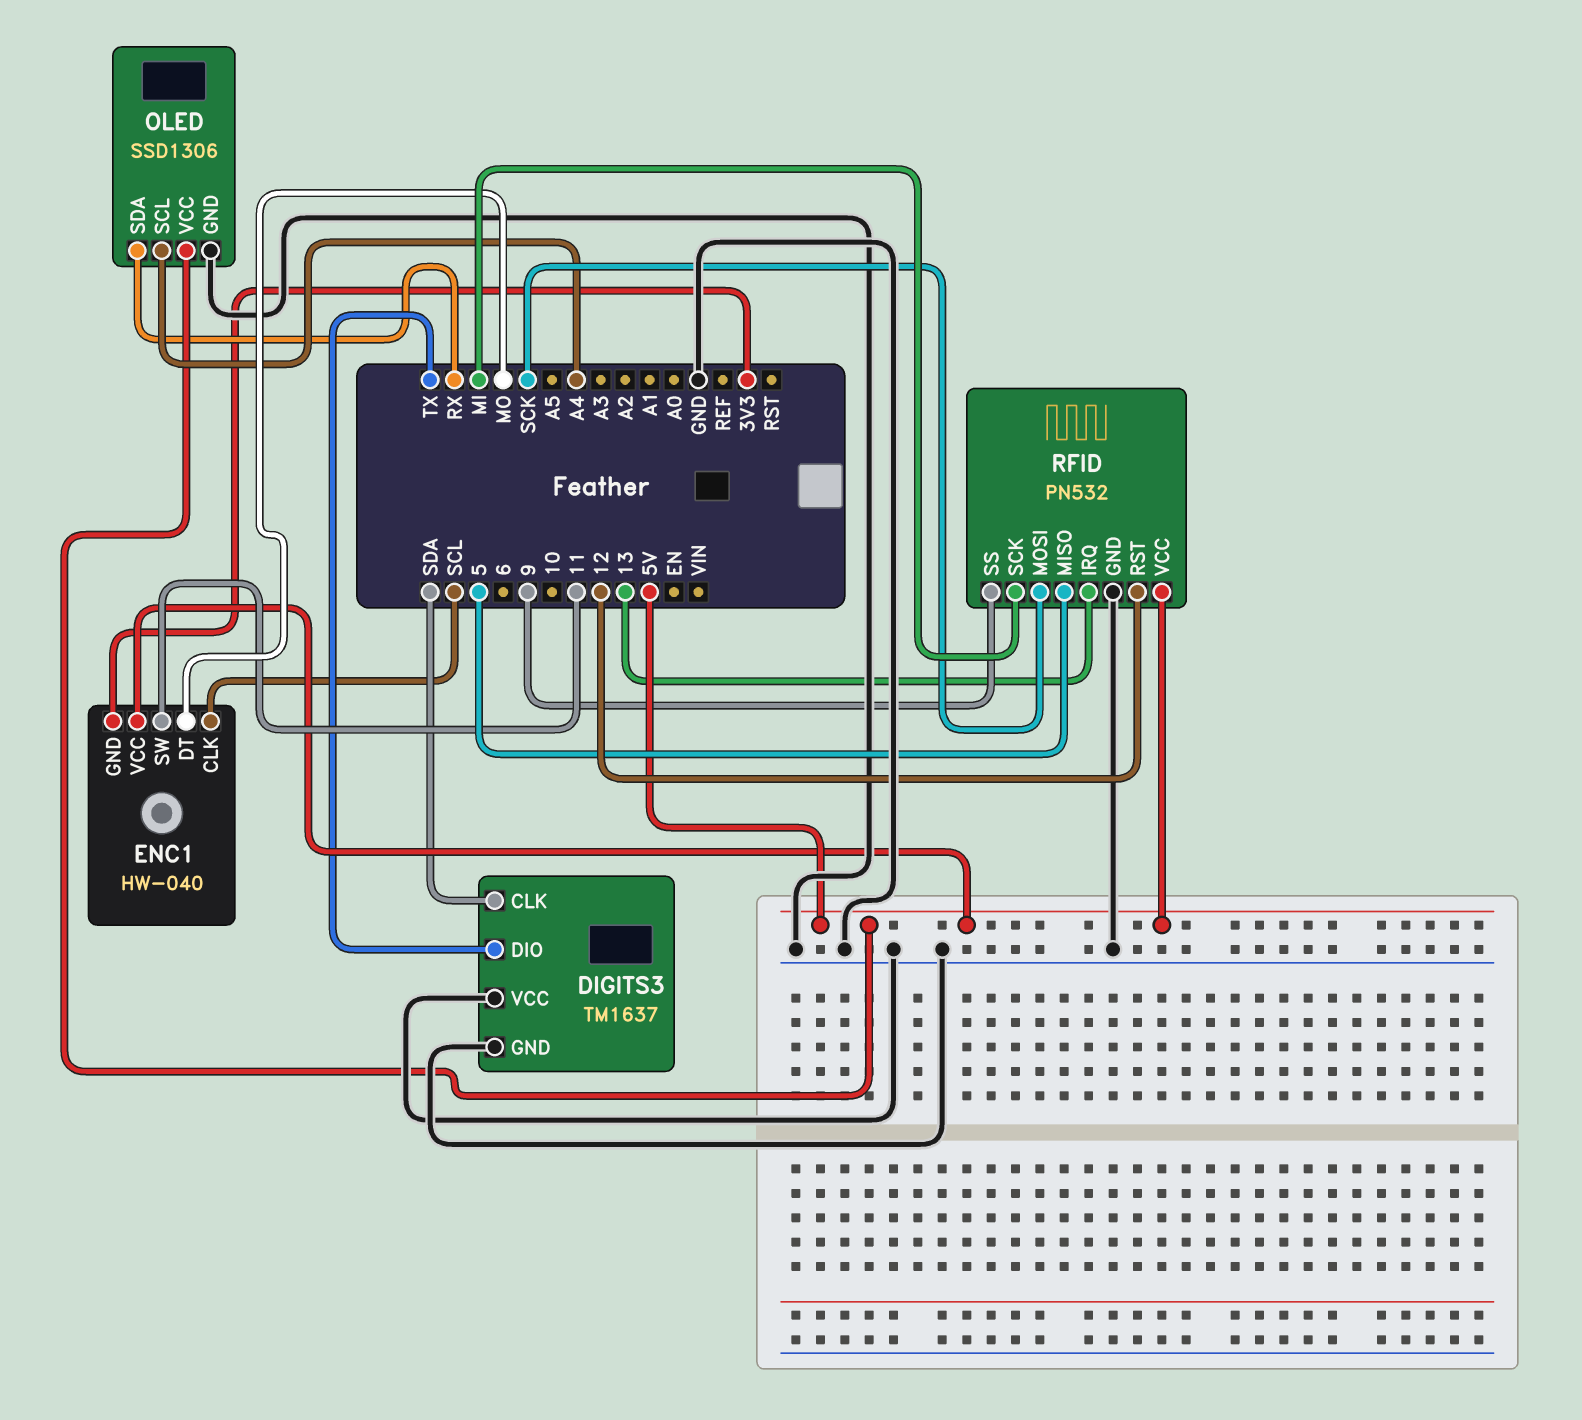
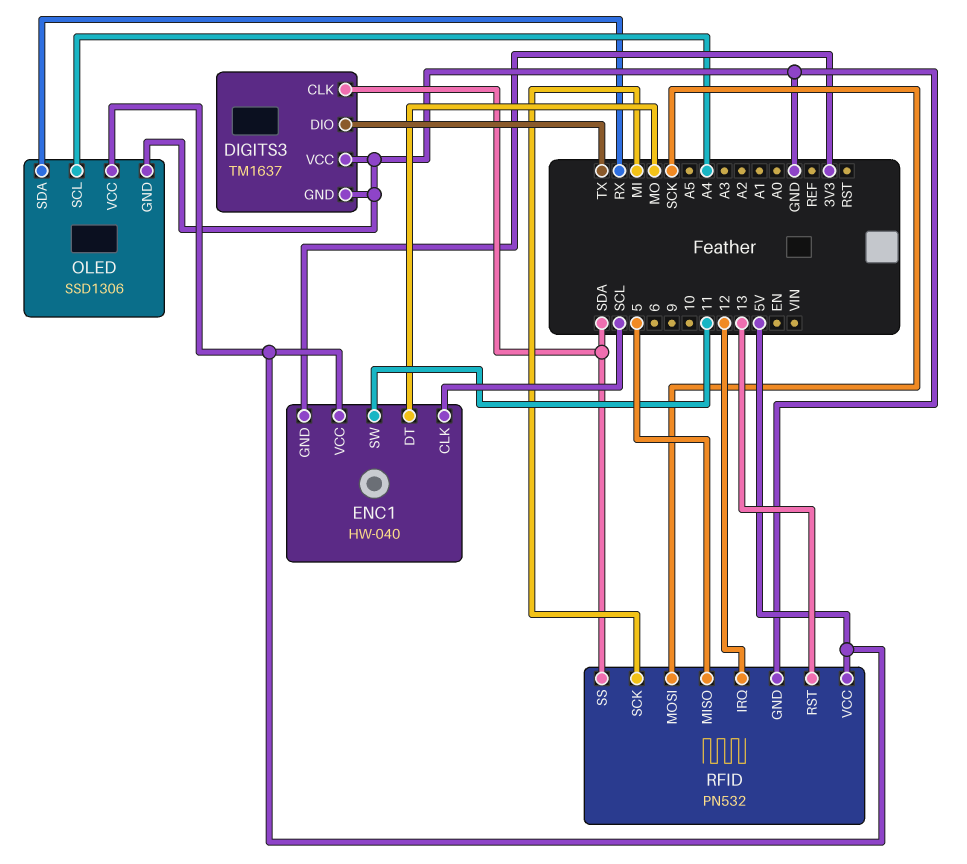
RFID pin IRQ: 13 -> 12
RFID pin RST: 12 -> 13
RFID pin SS: 9 -> SDA

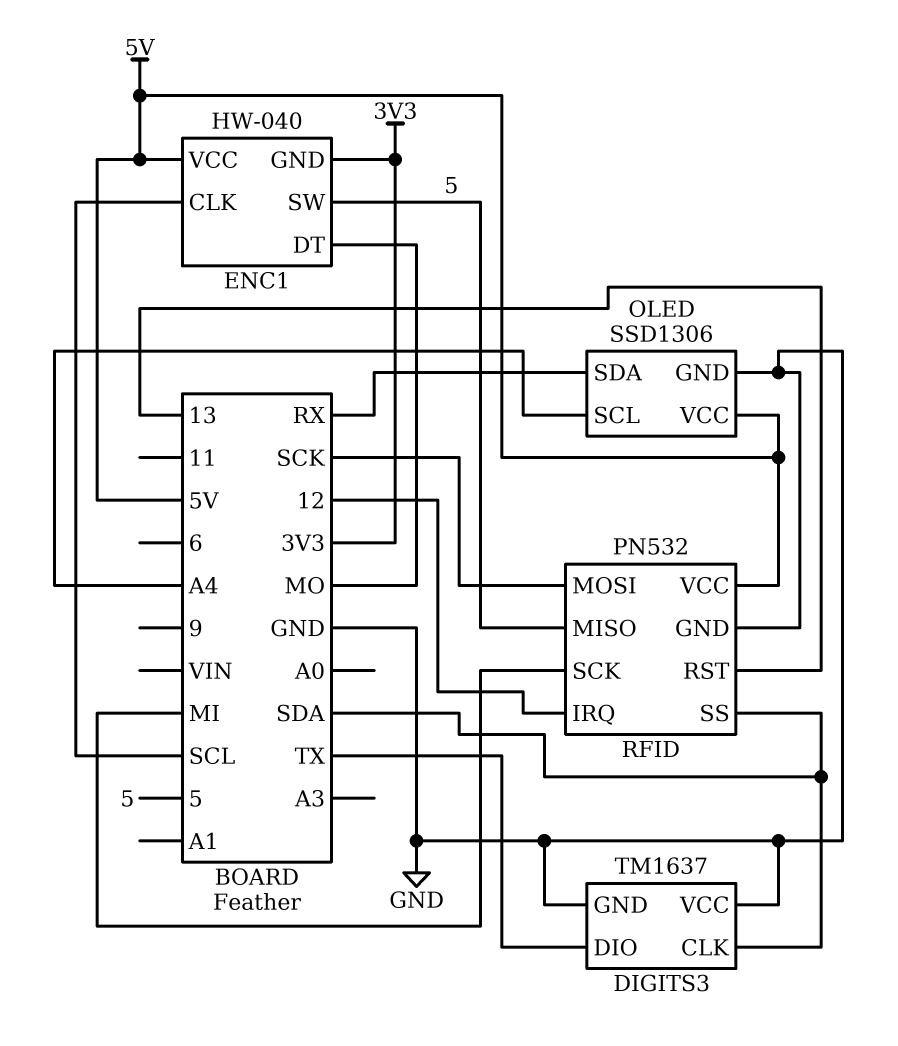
ENC1 pin SW: 11 -> 5

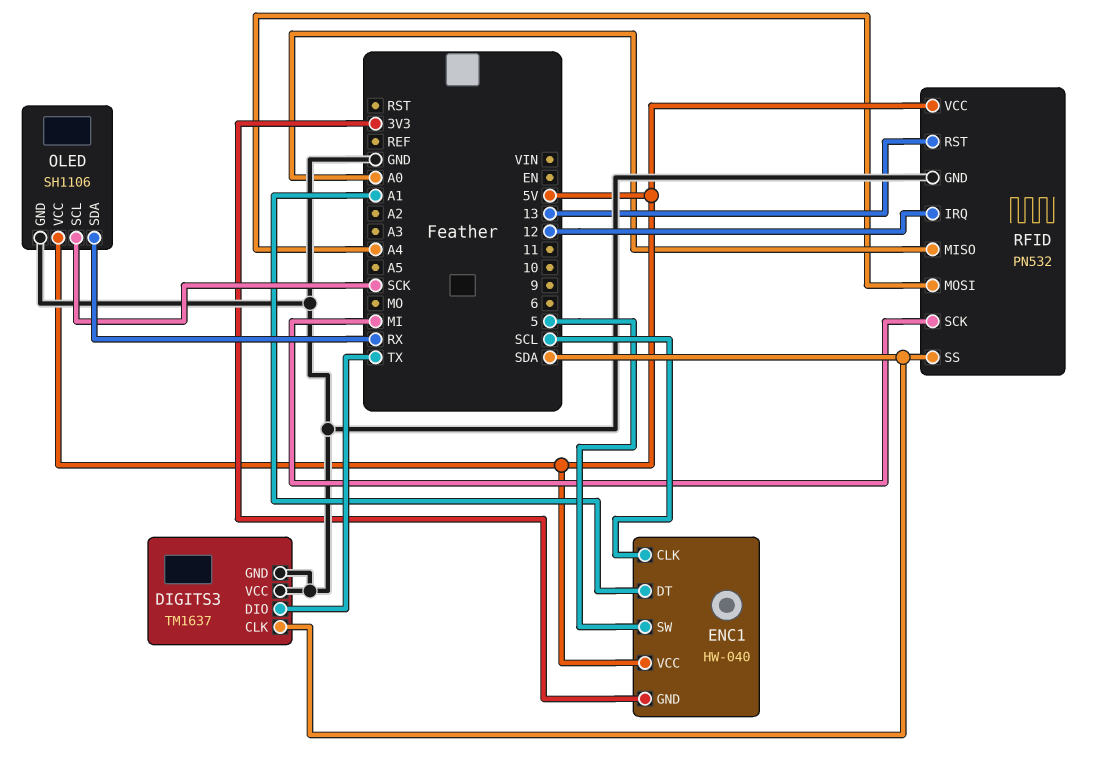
ENC1 pin DT: MO -> A1
OLED: SSD1306 -> SH1106
OLED pin SCL: A4 -> SCK
RFID pin MISO: 5 -> A0
RFID pin MOSI: SCK -> A4

